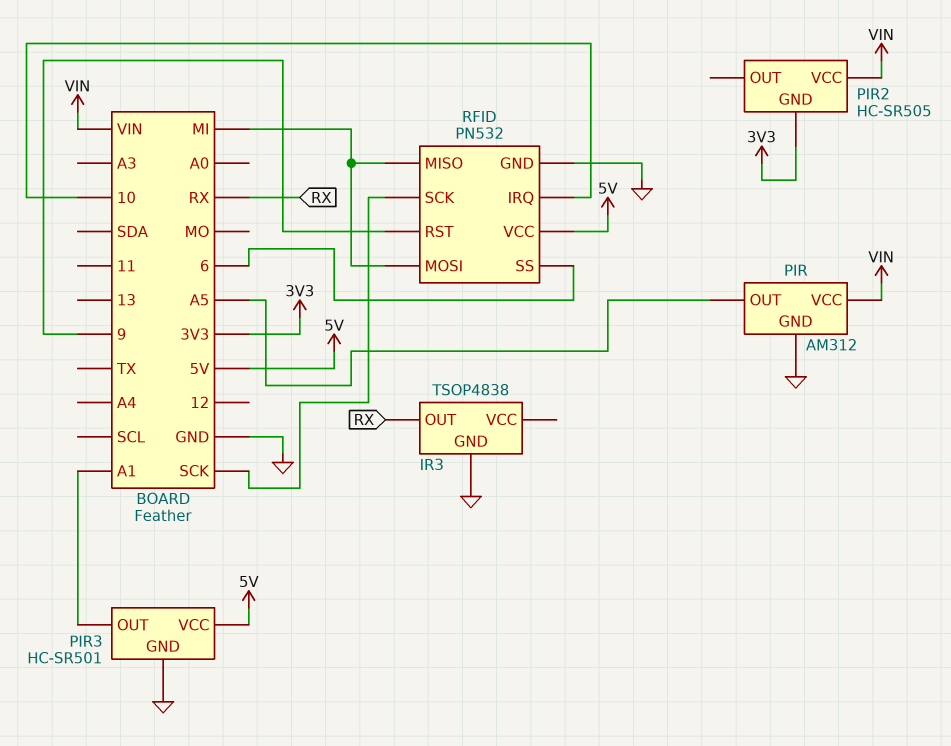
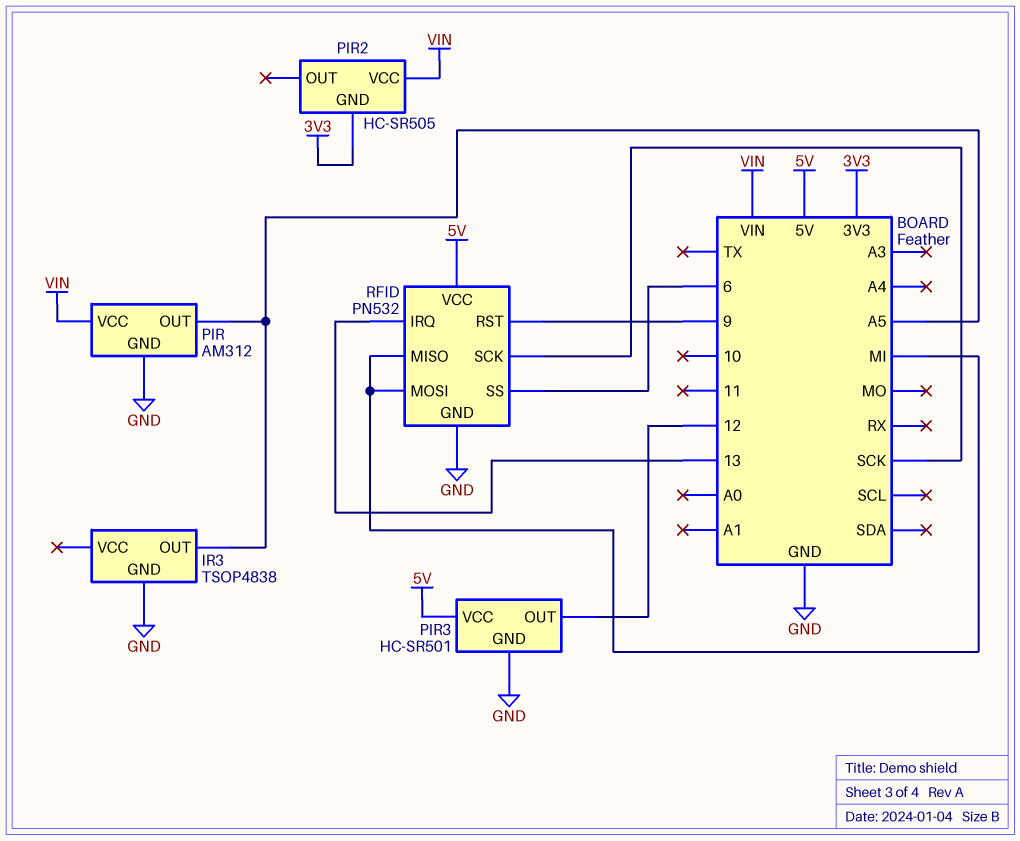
IR3 pin OUT: RX -> A5
PIR3 pin OUT: A1 -> 12
RFID pin IRQ: 10 -> 13

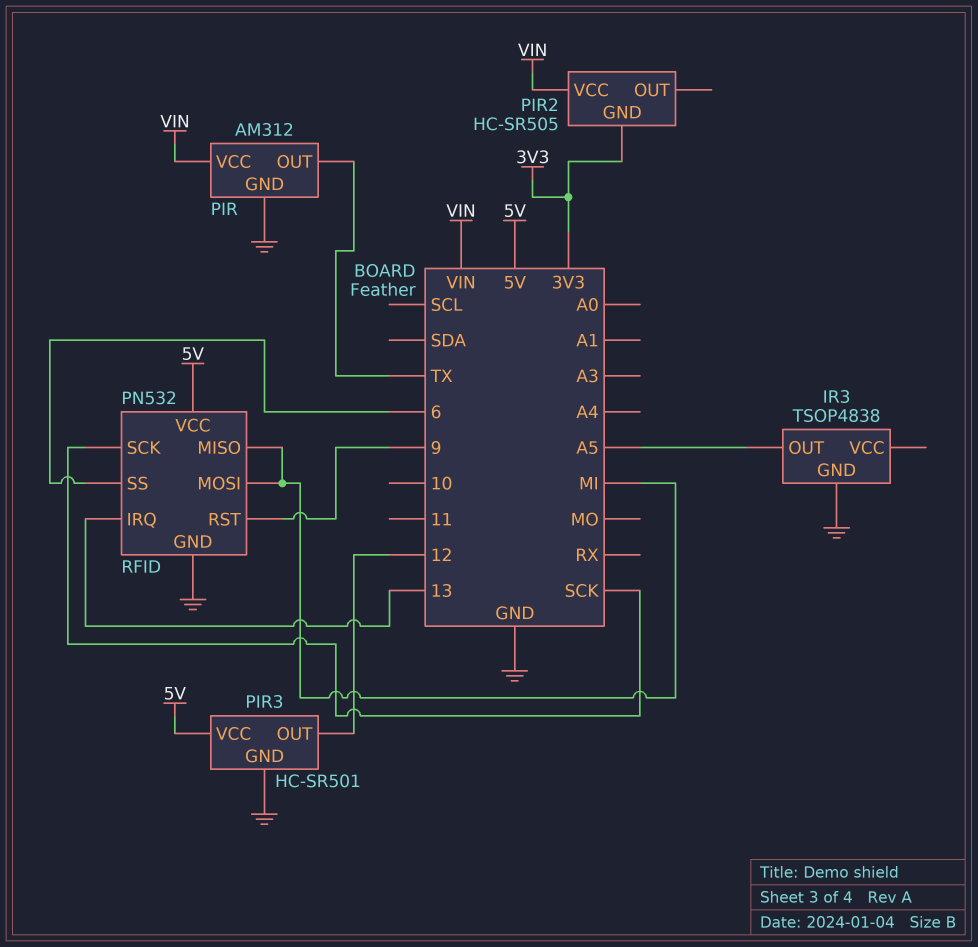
PIR pin OUT: A5 -> TX

